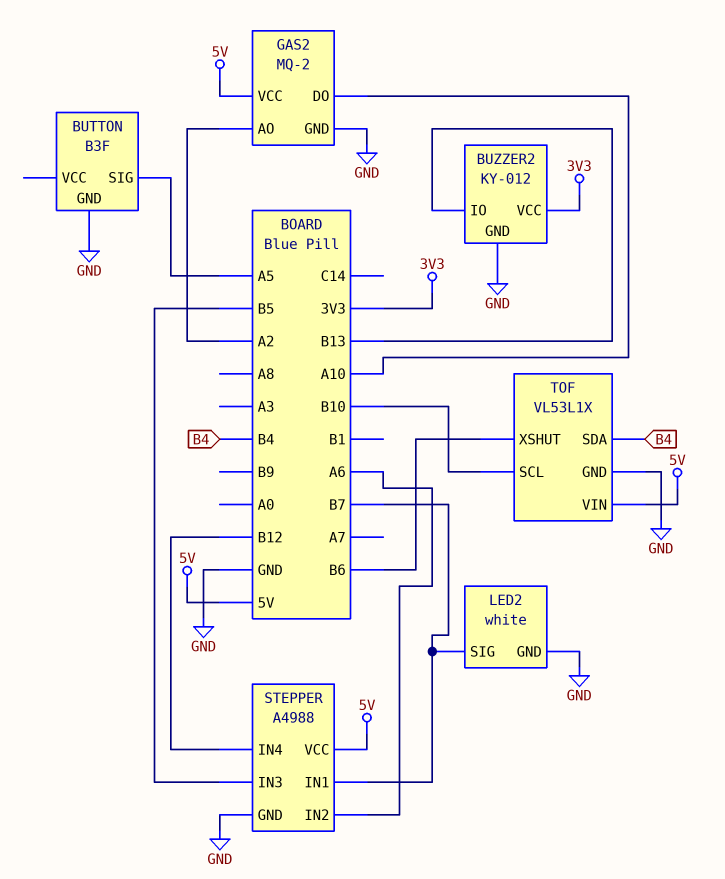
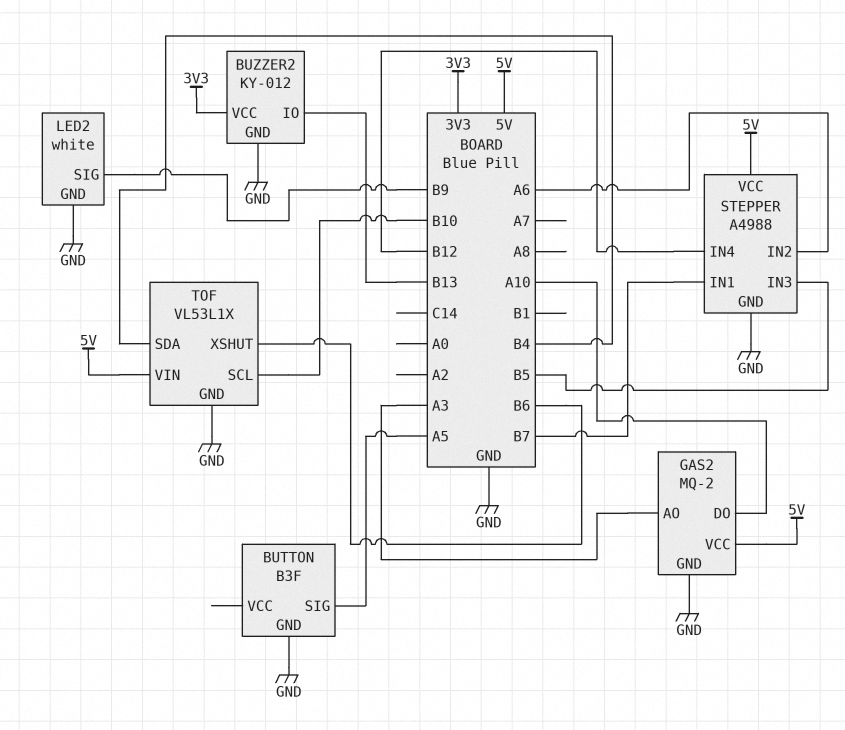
GAS2 pin AO: A2 -> A3
LED2 pin SIG: B7 -> B9

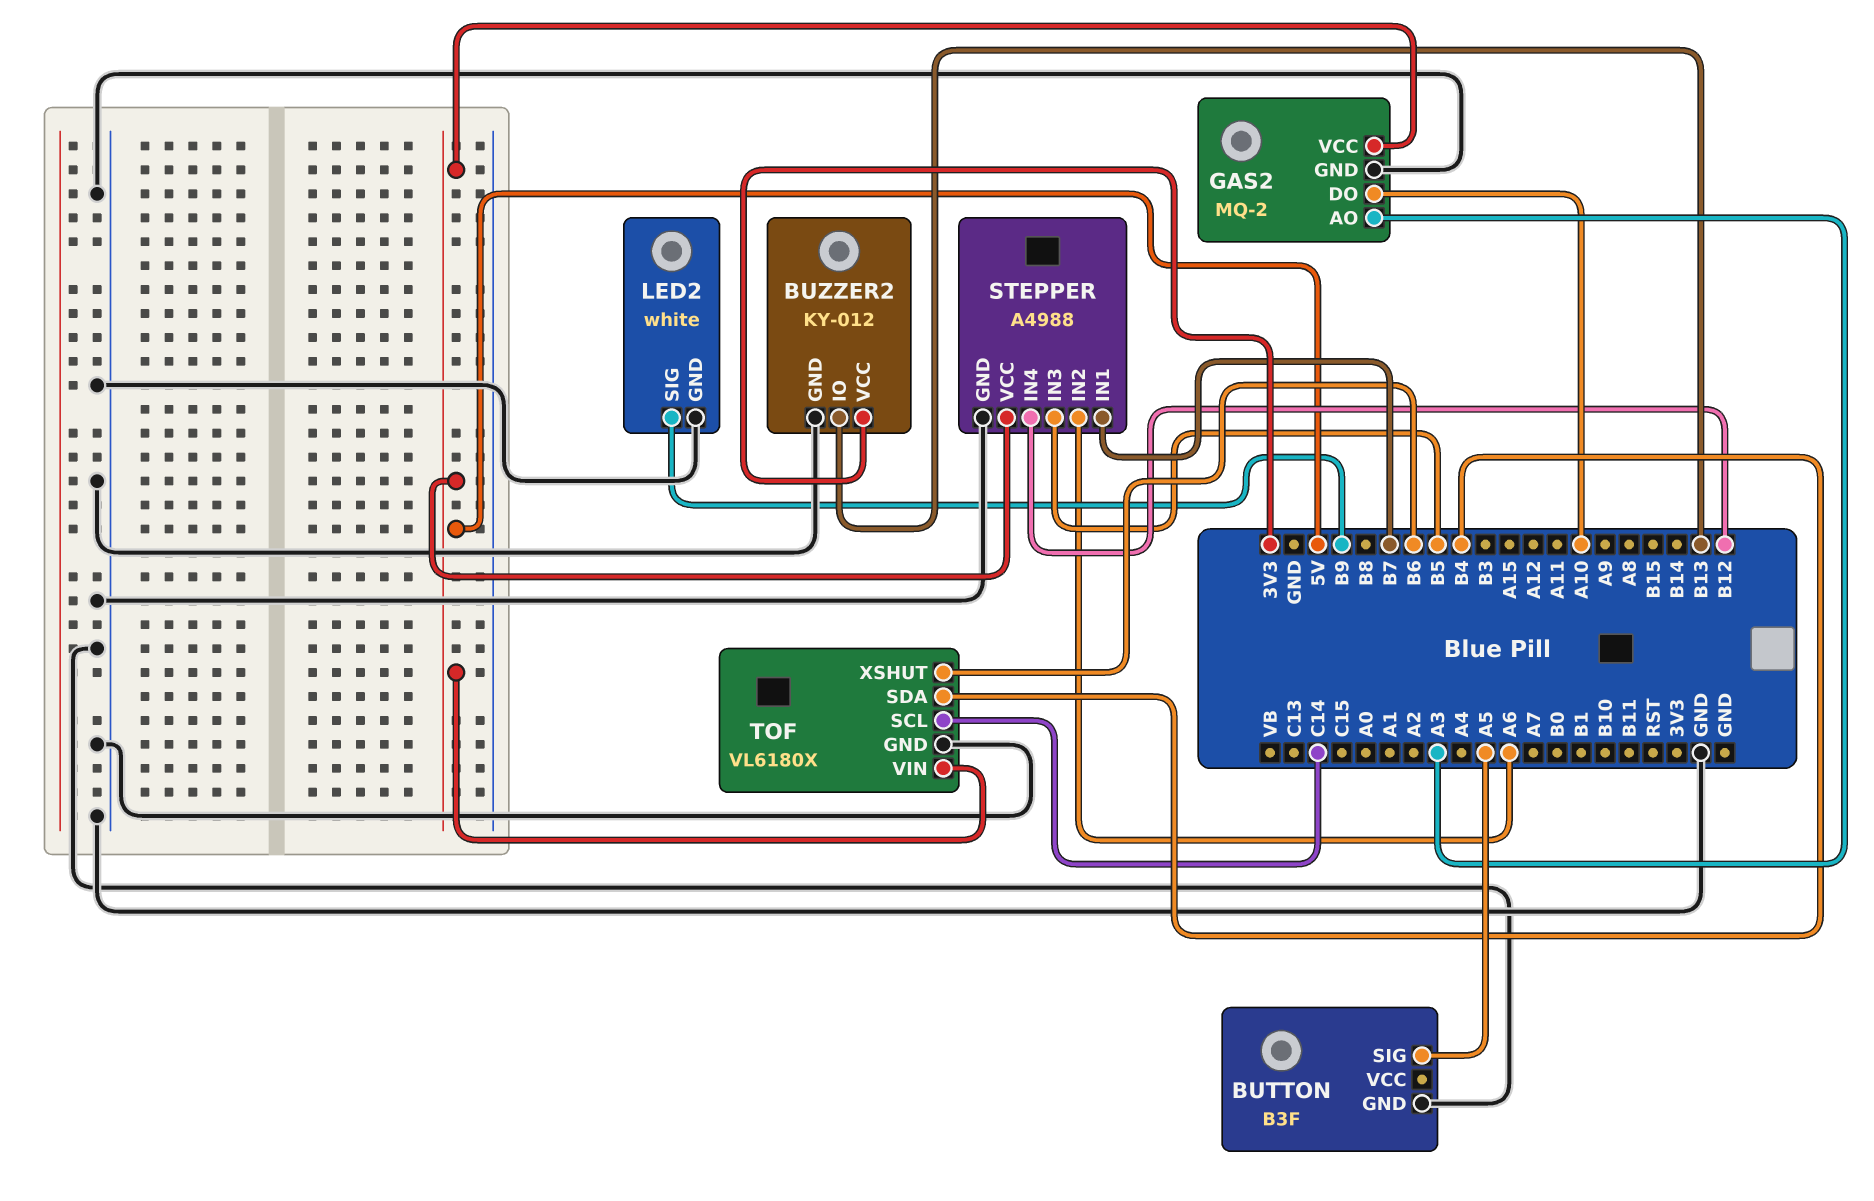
TOF: VL53L1X -> VL6180X
TOF pin SCL: B10 -> C14

